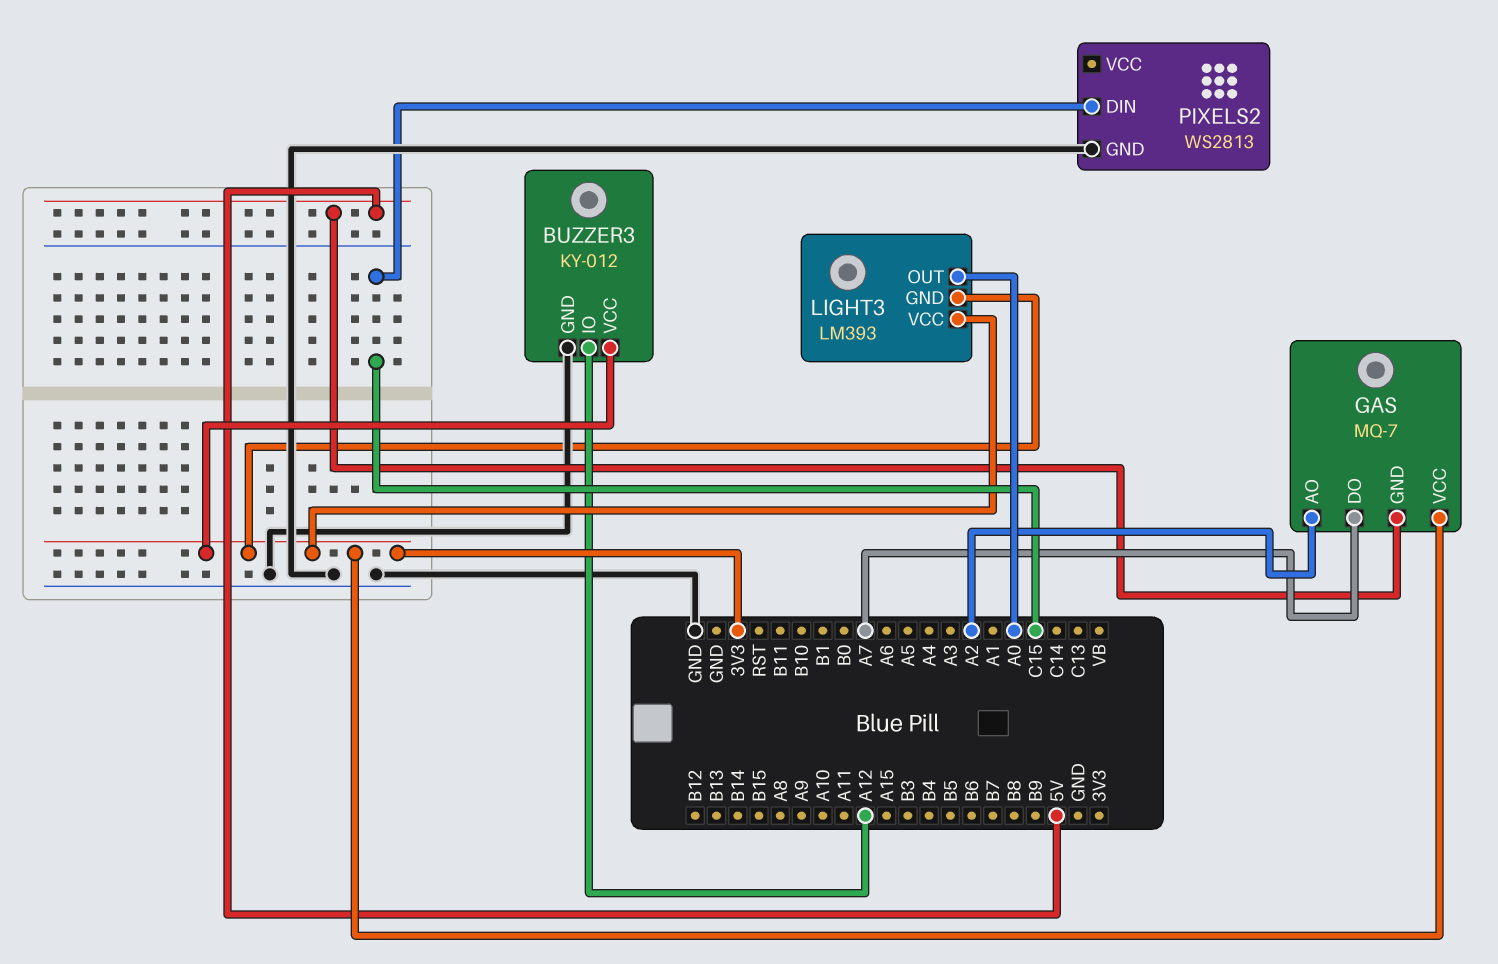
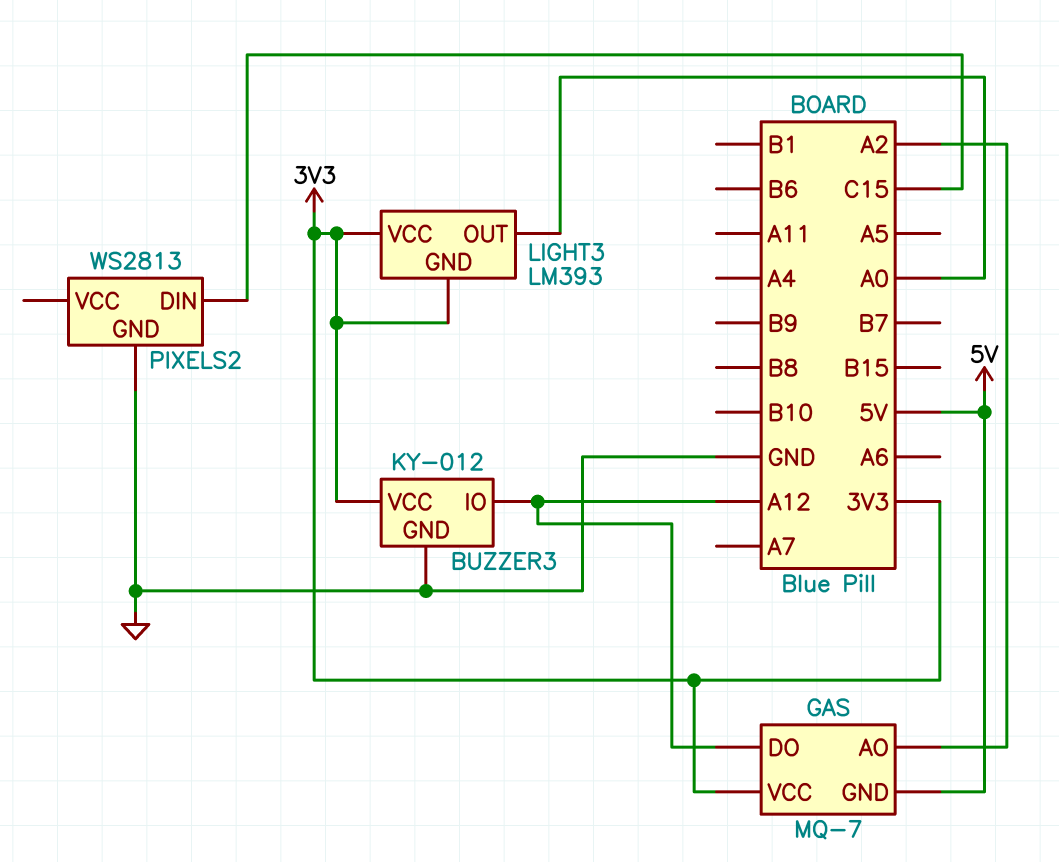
GAS pin DO: A7 -> A12

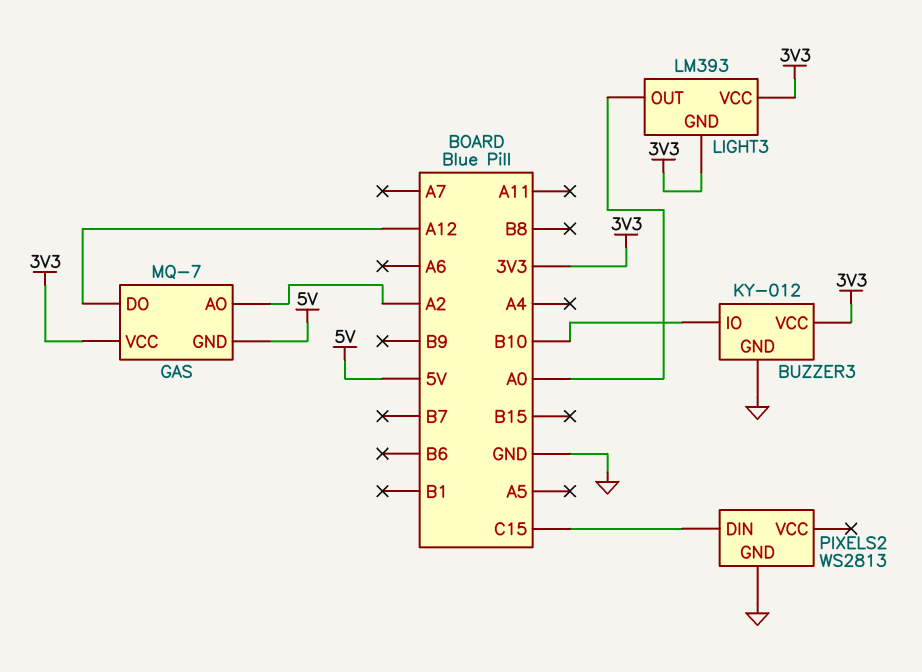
BUZZER3 pin IO: A12 -> B10

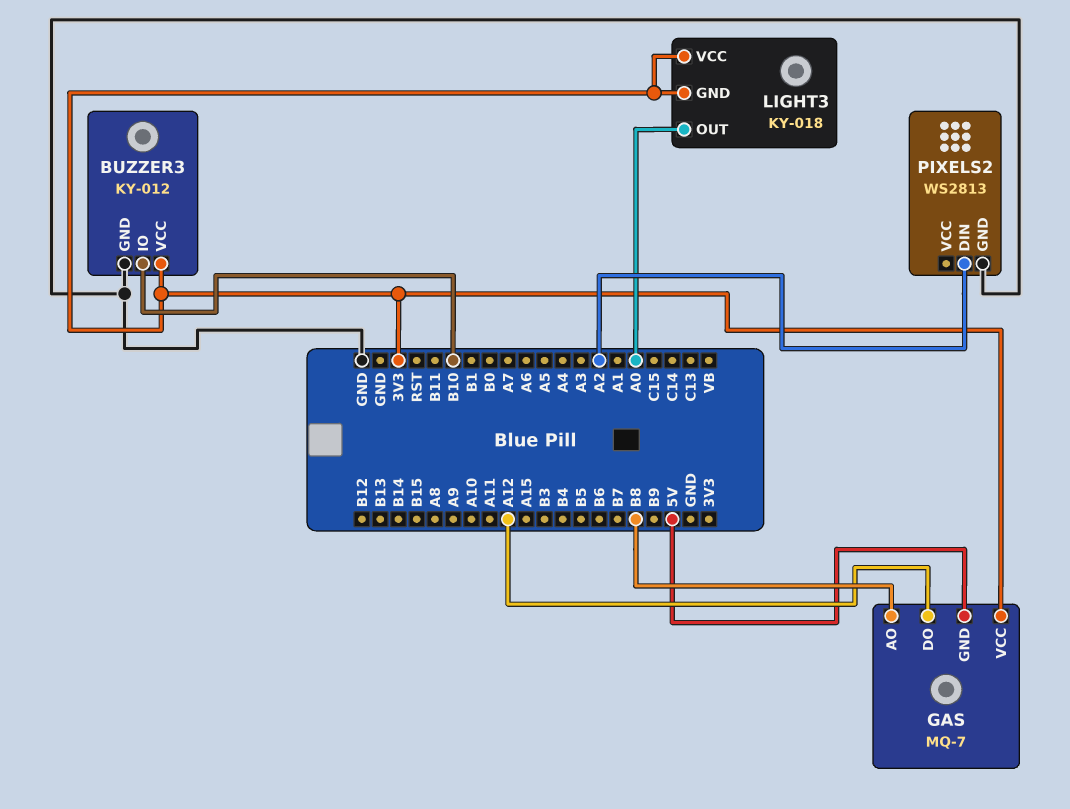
GAS pin AO: A2 -> B8
LIGHT3: LM393 -> KY-018
PIXELS2 pin DIN: C15 -> A2

